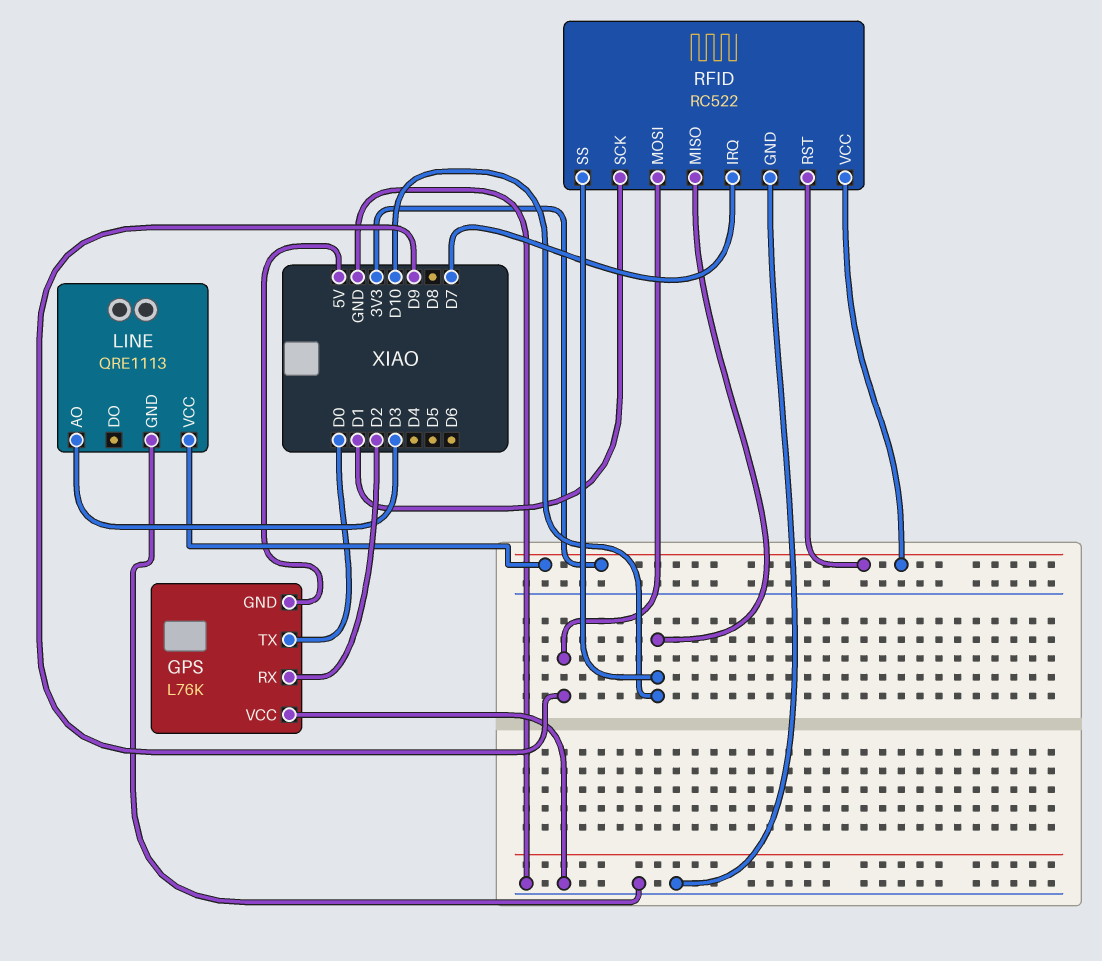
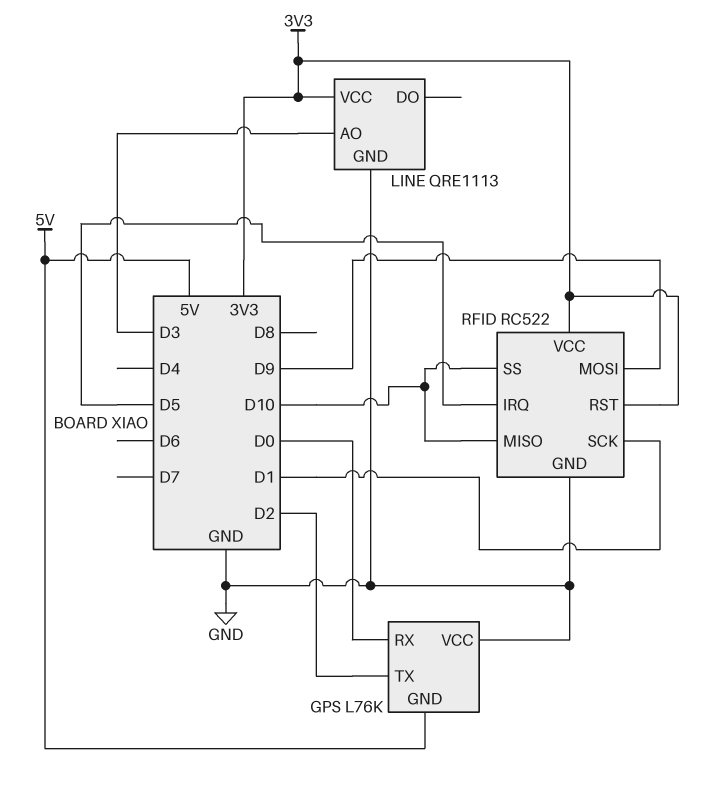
GPS pin RX: D2 -> D0
GPS pin TX: D0 -> D2
RFID pin IRQ: D7 -> D5

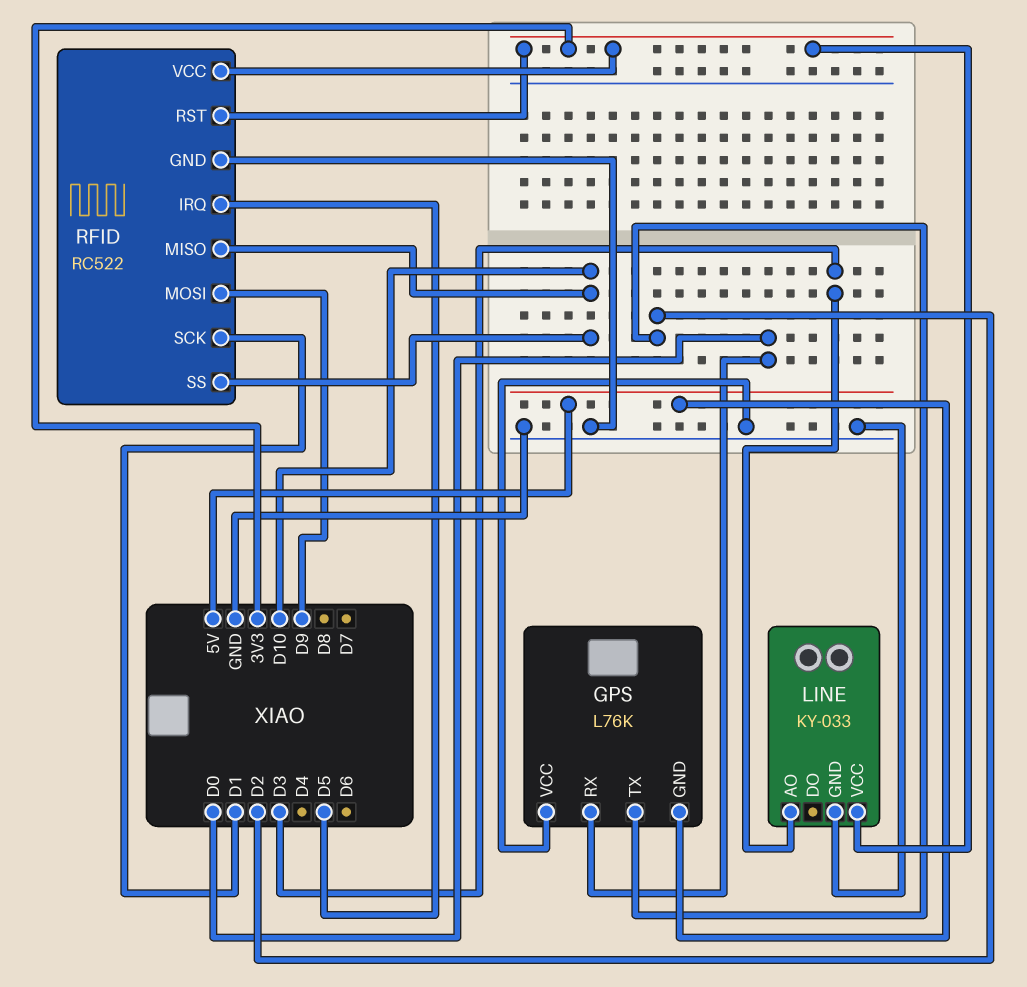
LINE: QRE1113 -> KY-033

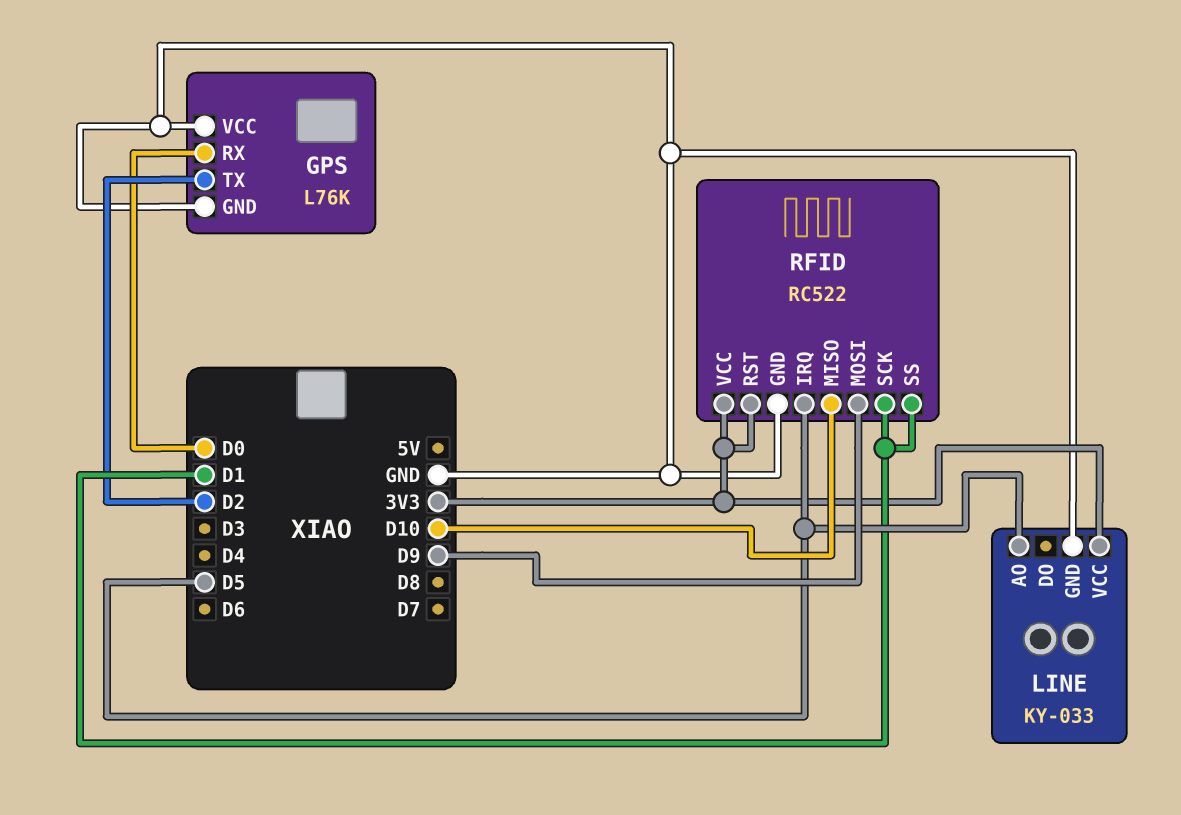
GPS pin GND: 5V -> GND
LINE pin AO: D3 -> D5
RFID pin SS: D10 -> D1

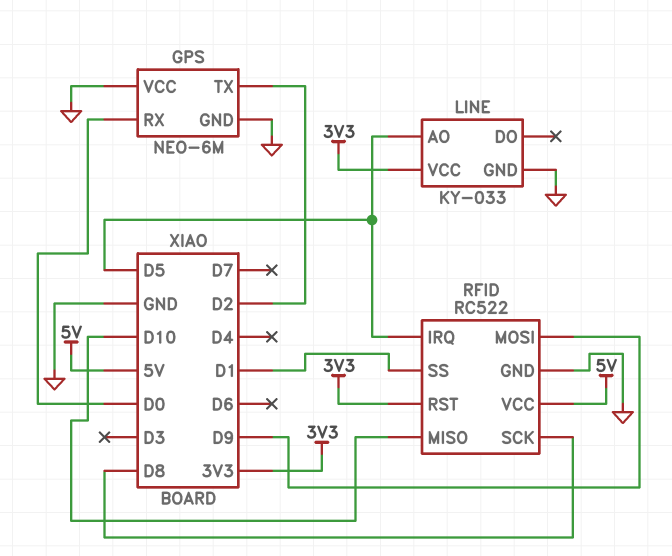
GPS: L76K -> NEO-6M
RFID pin SCK: D1 -> D8
RFID pin VCC: 3V3 -> 5V

